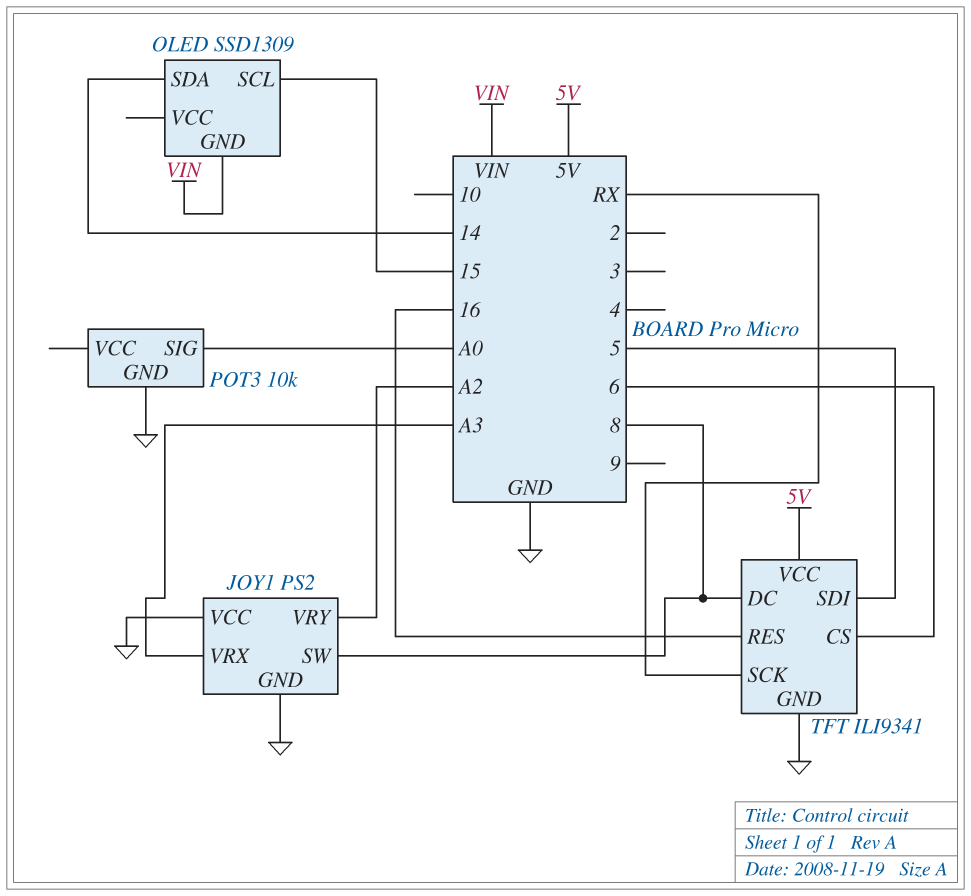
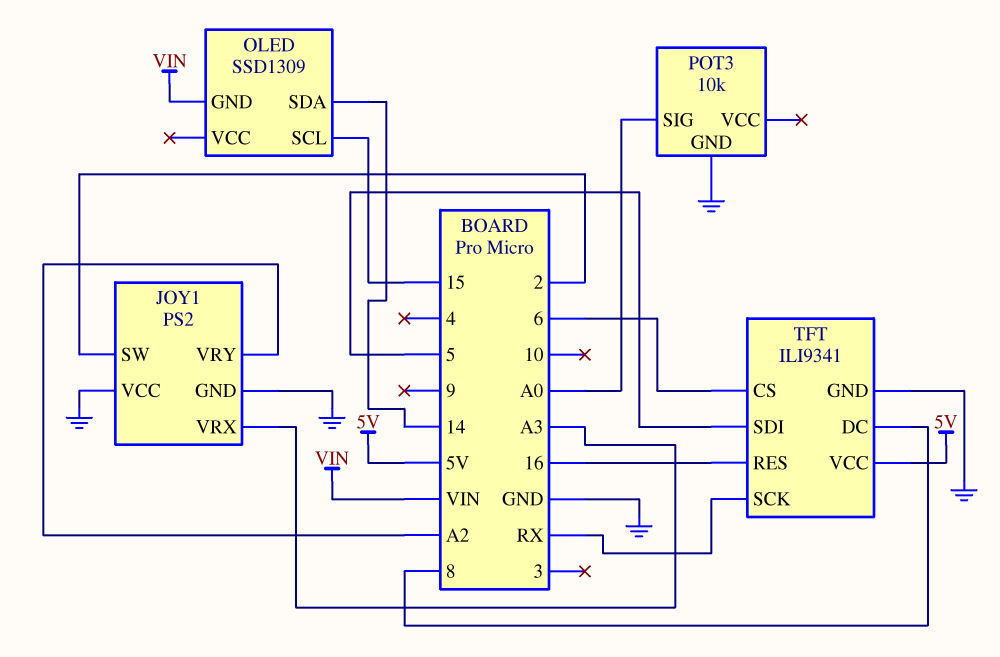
JOY1 pin SW: 8 -> 2

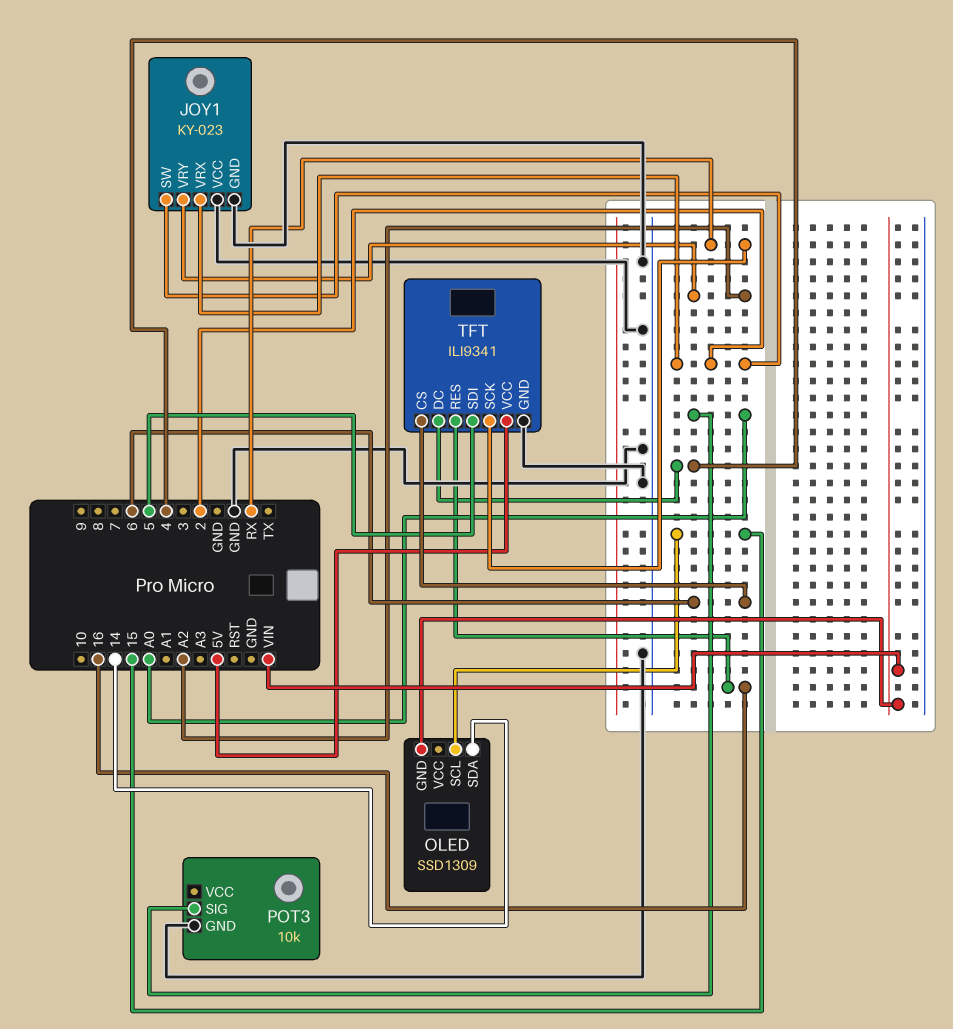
JOY1: PS2 -> KY-023
JOY1 pin VRX: A3 -> 2
TFT pin DC: 8 -> 4

